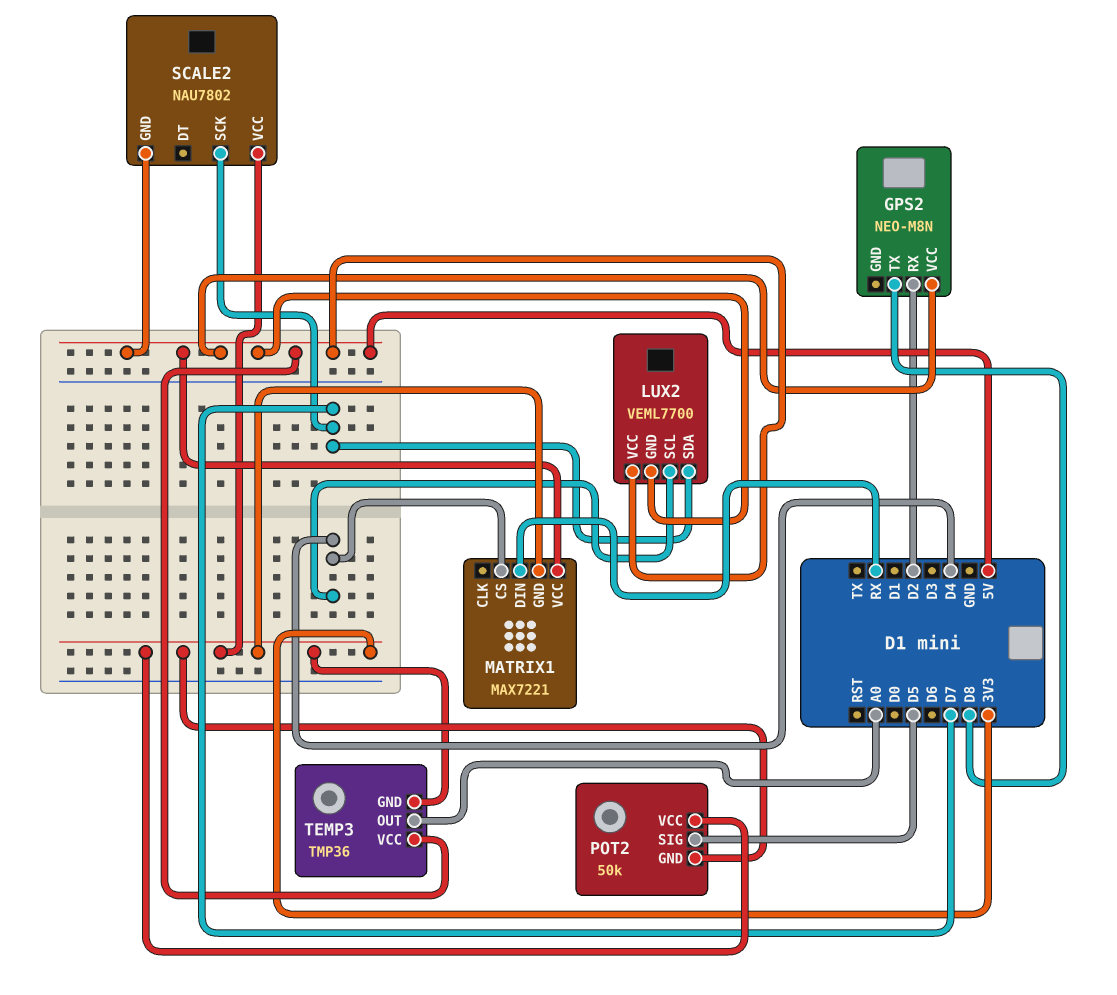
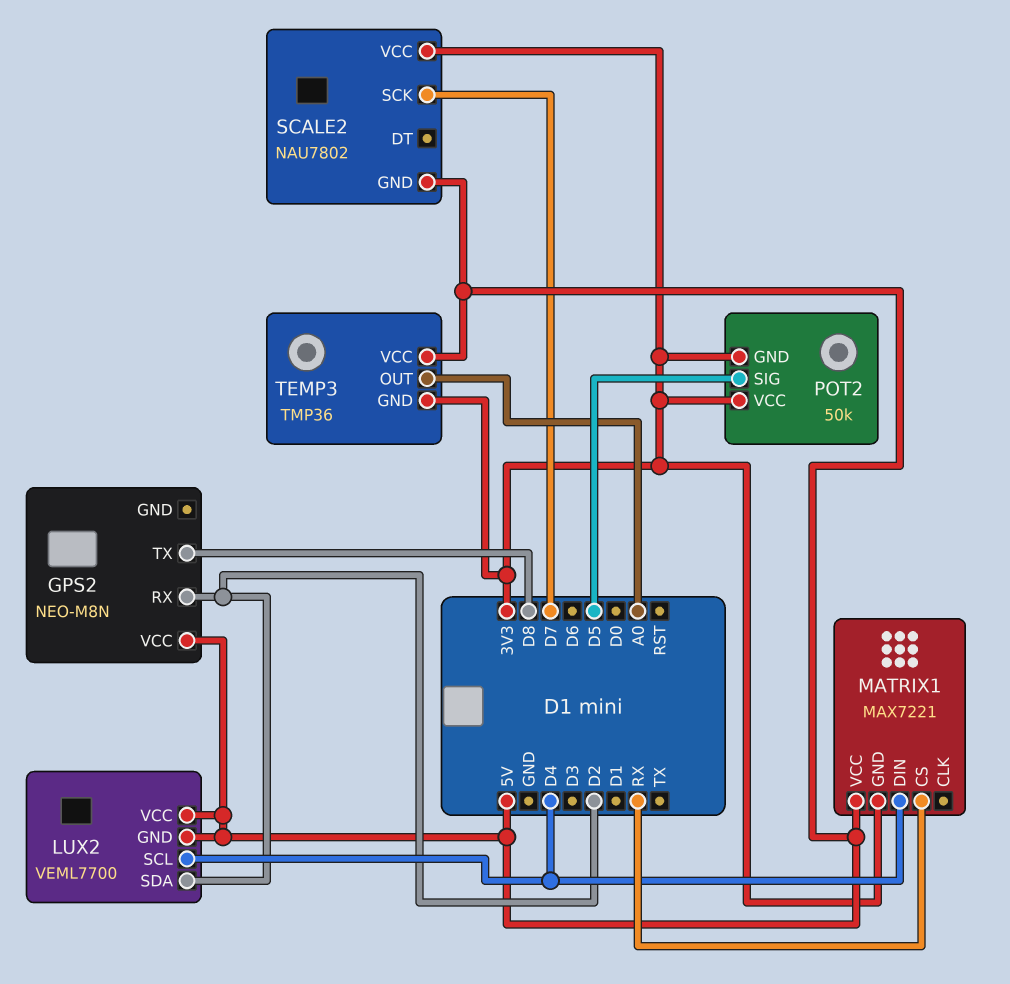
LUX2 pin SDA: D7 -> D2
MATRIX1 pin CS: D4 -> RX
MATRIX1 pin DIN: RX -> D4

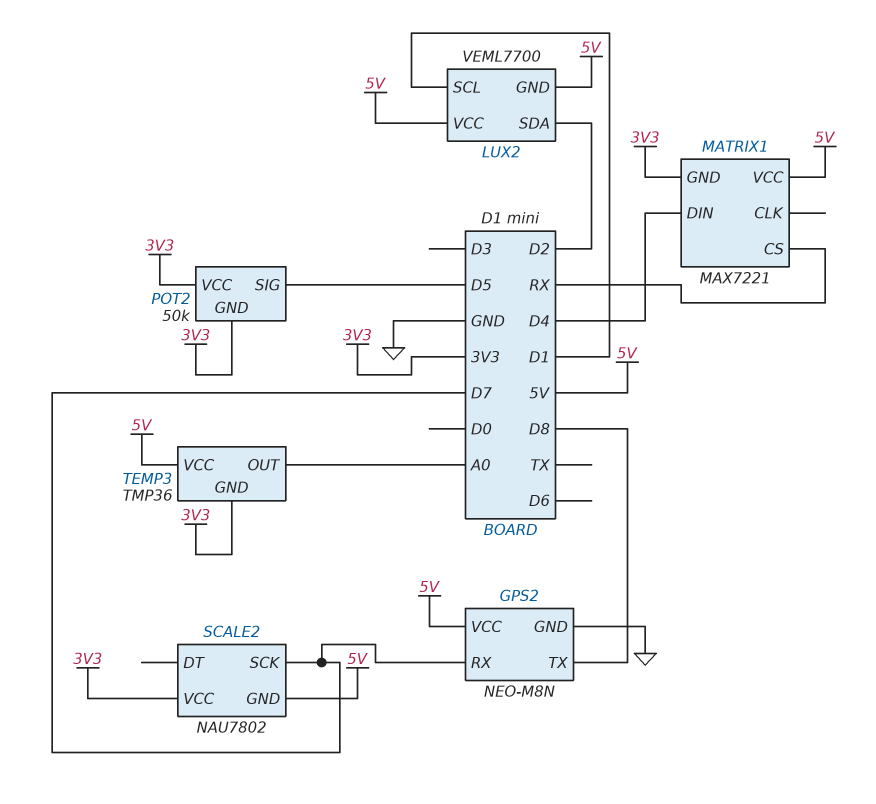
GPS2 pin GND: none -> GND
GPS2 pin RX: D2 -> D7
LUX2 pin SCL: D4 -> D1

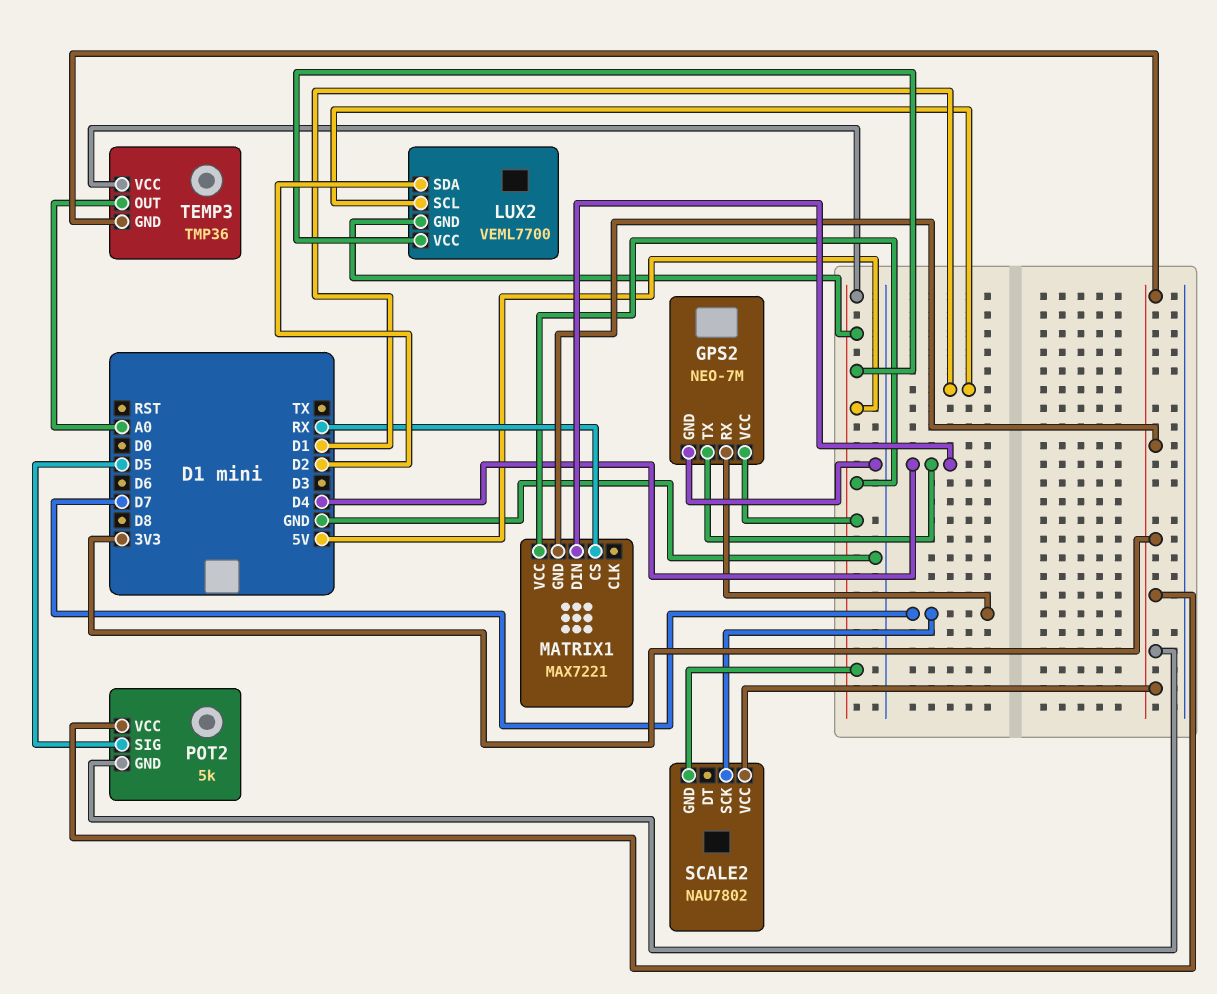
GPS2: NEO-M8N -> NEO-7M
GPS2 pin TX: D8 -> D4
POT2: 50k -> 5k

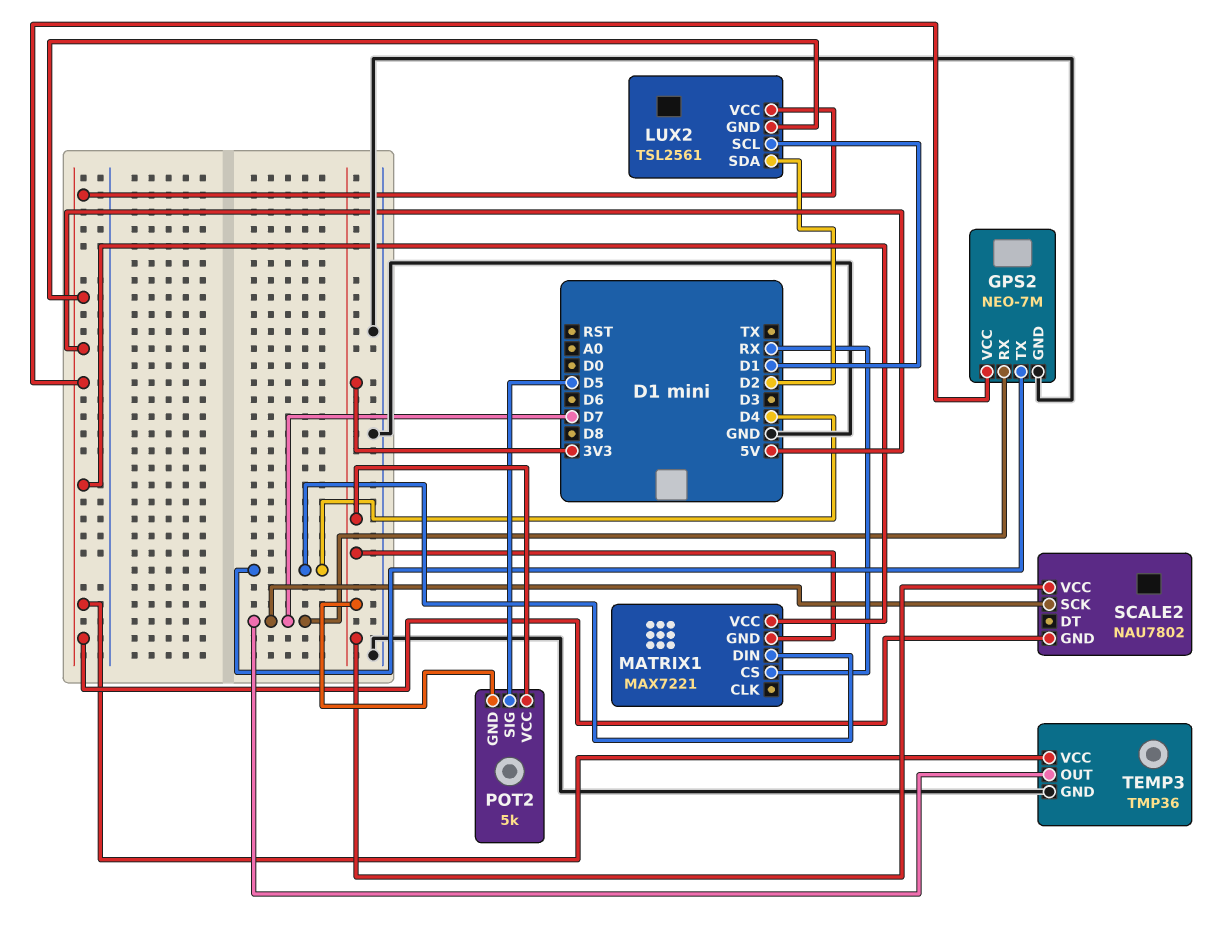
LUX2: VEML7700 -> TSL2561
TEMP3 pin GND: 3V3 -> GND
TEMP3 pin OUT: A0 -> D7

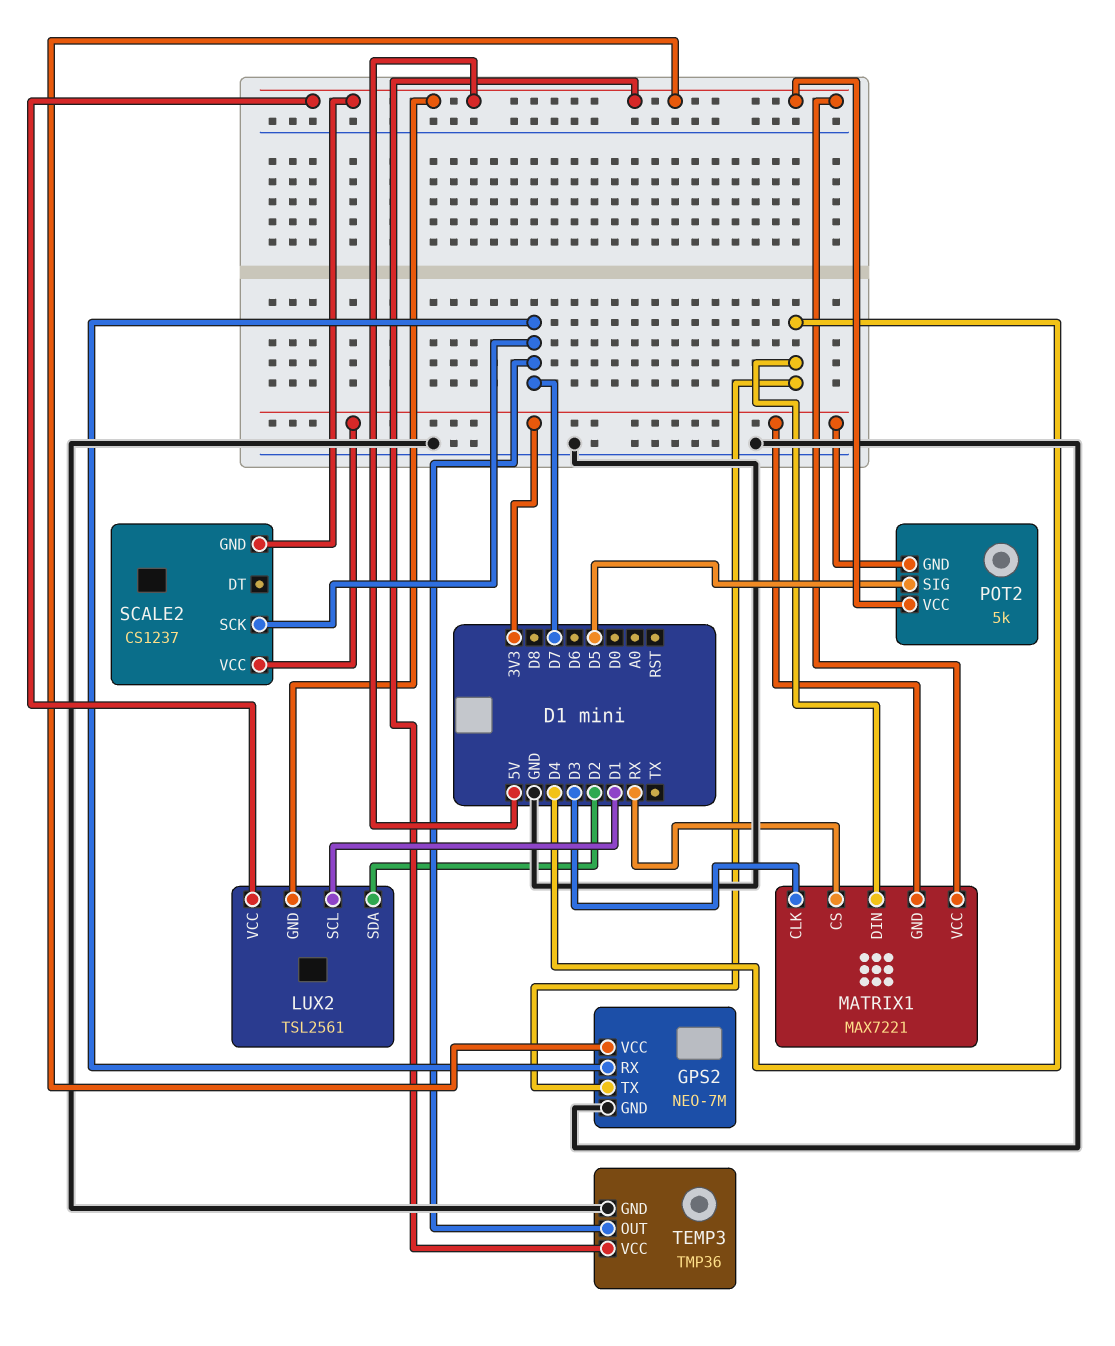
MATRIX1 pin CLK: none -> D3
POT2 pin VCC: 3V3 -> 5V
SCALE2: NAU7802 -> CS1237

